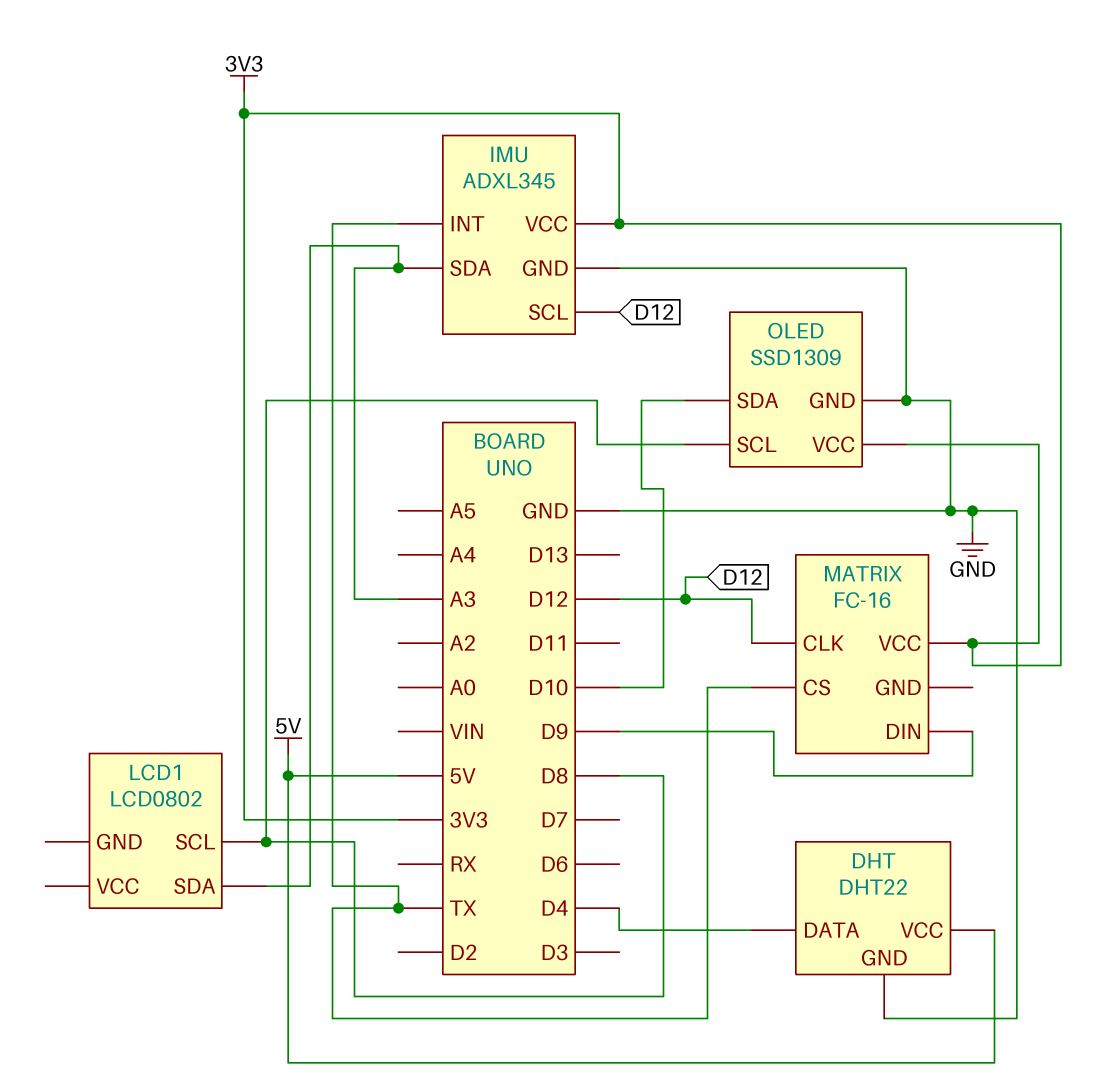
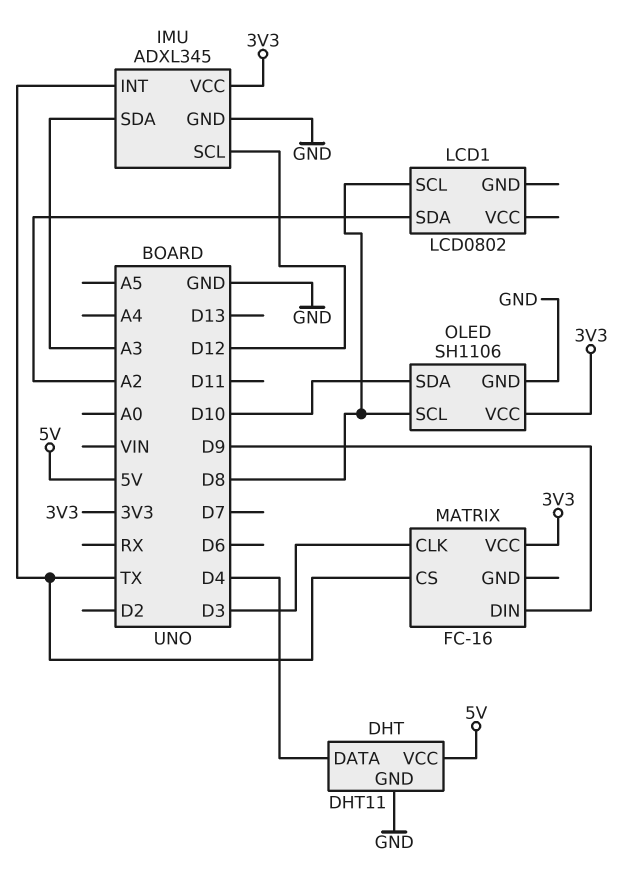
DHT: DHT22 -> DHT11
LCD1 pin SDA: A3 -> A2
MATRIX pin CLK: D12 -> D3
OLED: SSD1309 -> SH1106

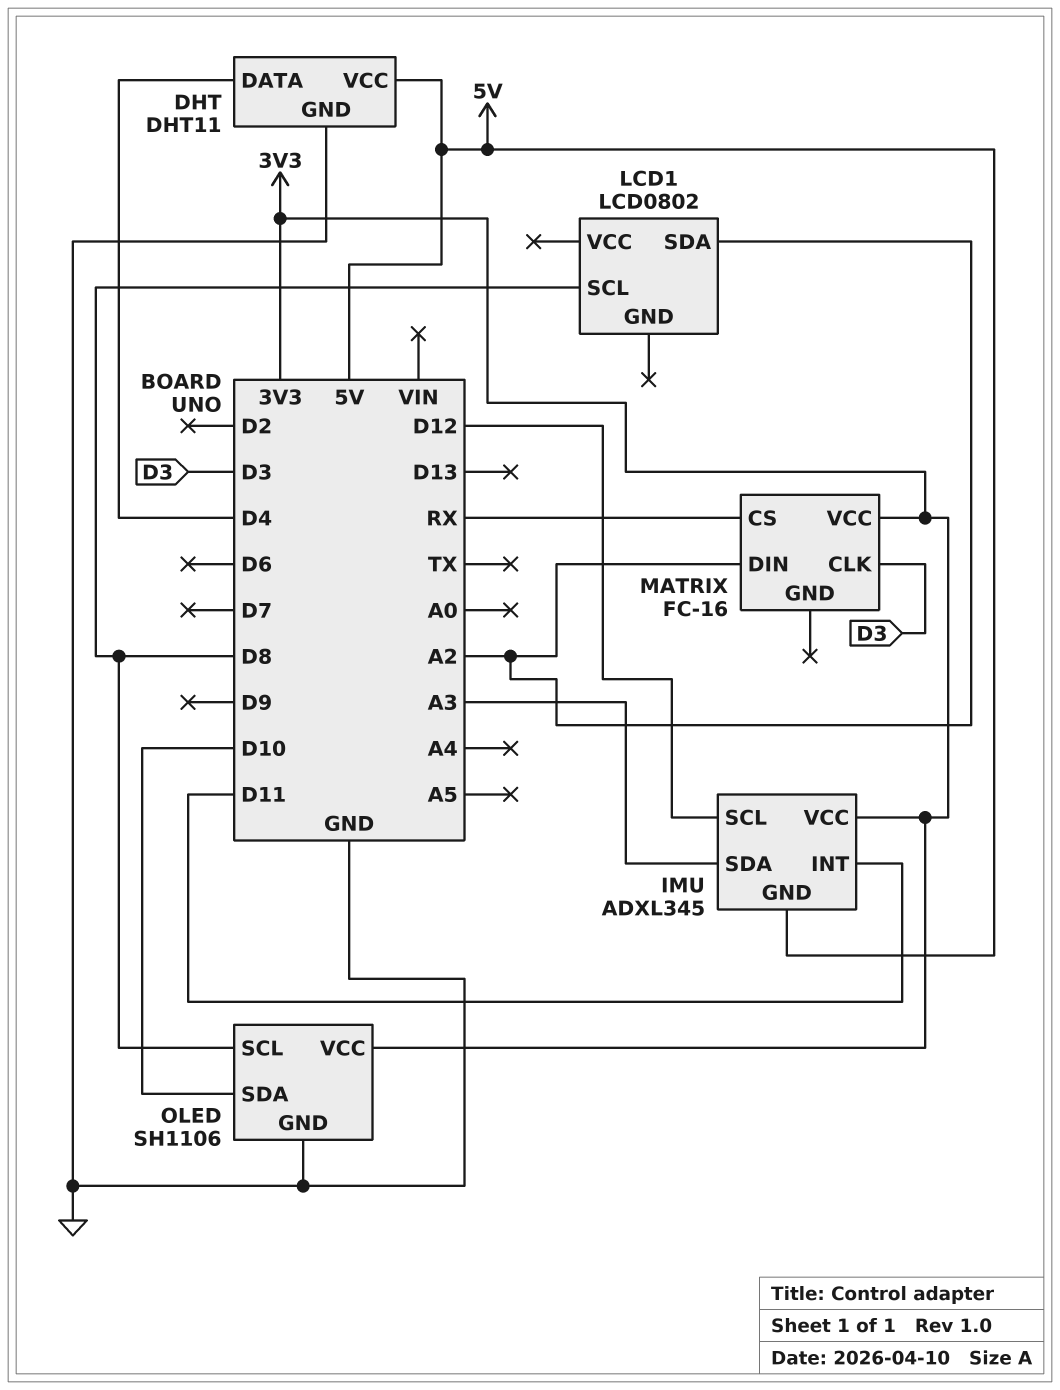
IMU pin GND: GND -> 5V
IMU pin INT: TX -> D11
MATRIX pin CS: TX -> RX
MATRIX pin DIN: D9 -> A2

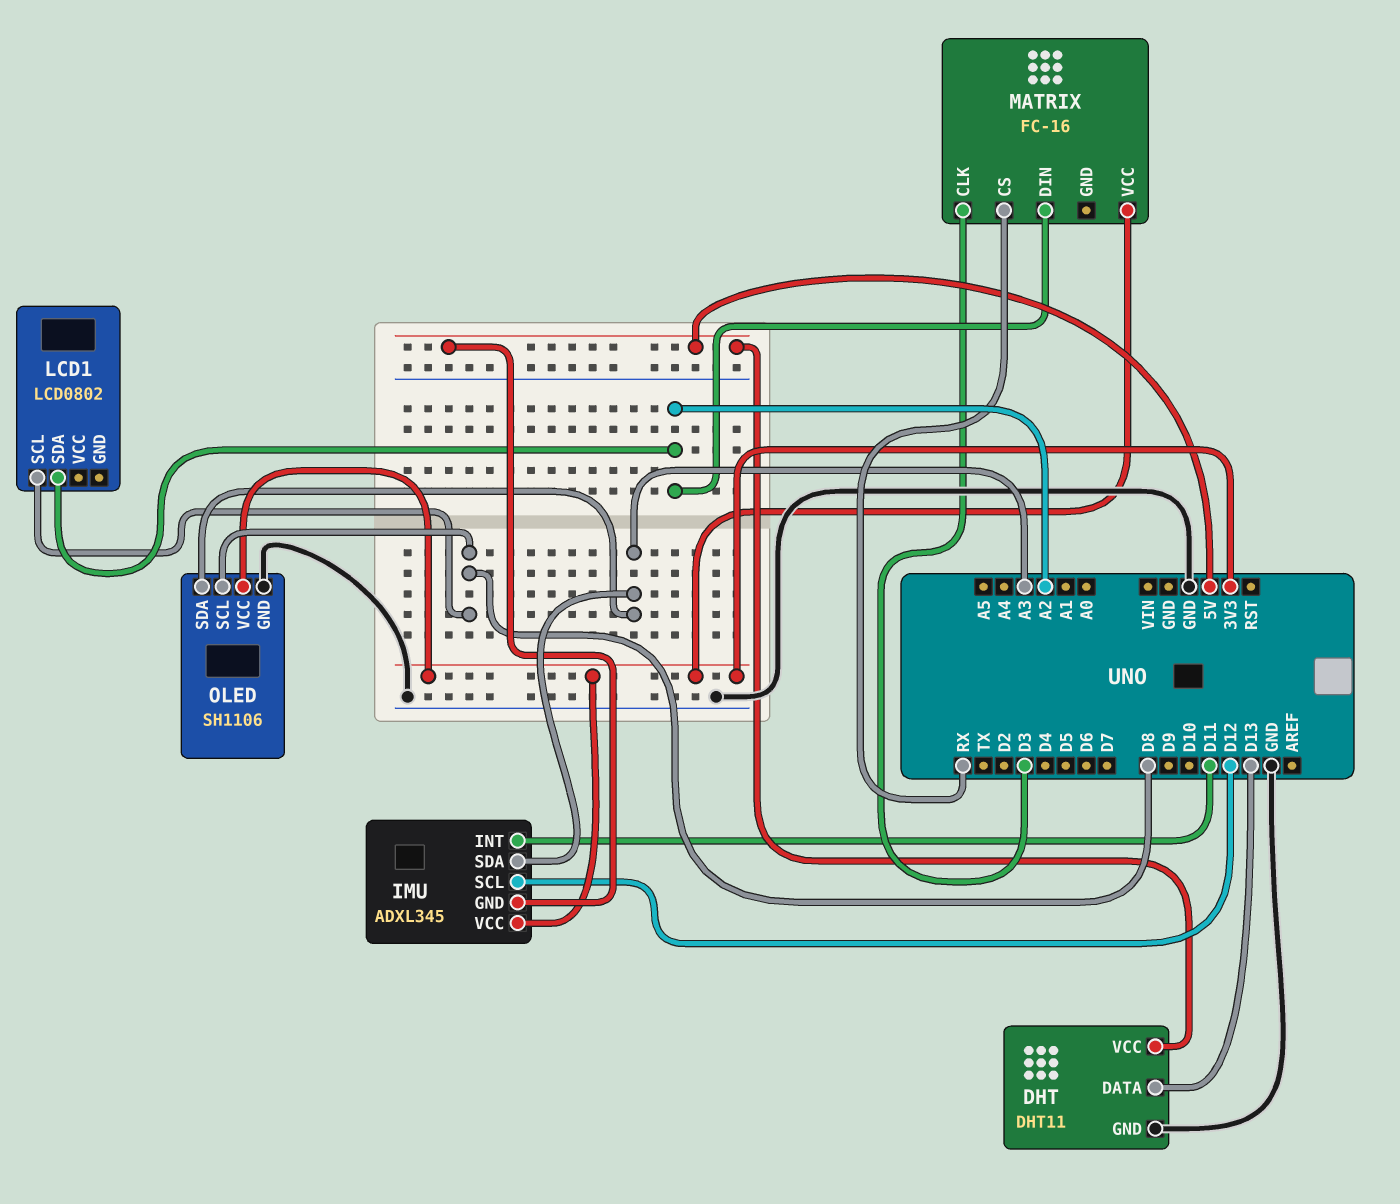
DHT pin DATA: D4 -> D13
OLED pin SDA: D10 -> A3

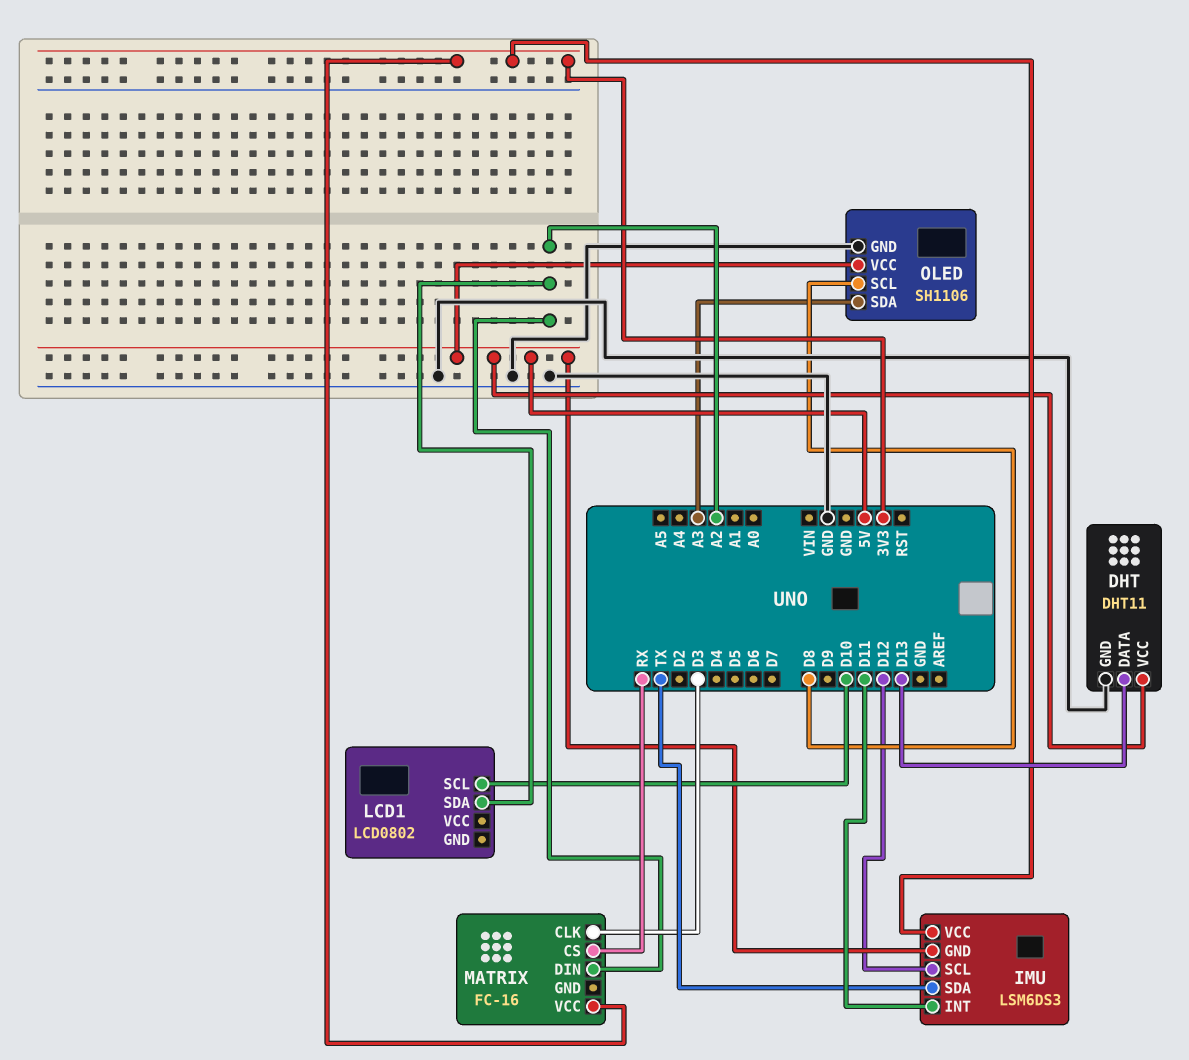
IMU: ADXL345 -> LSM6DS3
IMU pin SDA: A3 -> TX
LCD1 pin SCL: D8 -> D10
OLED pin VCC: 3V3 -> 5V

